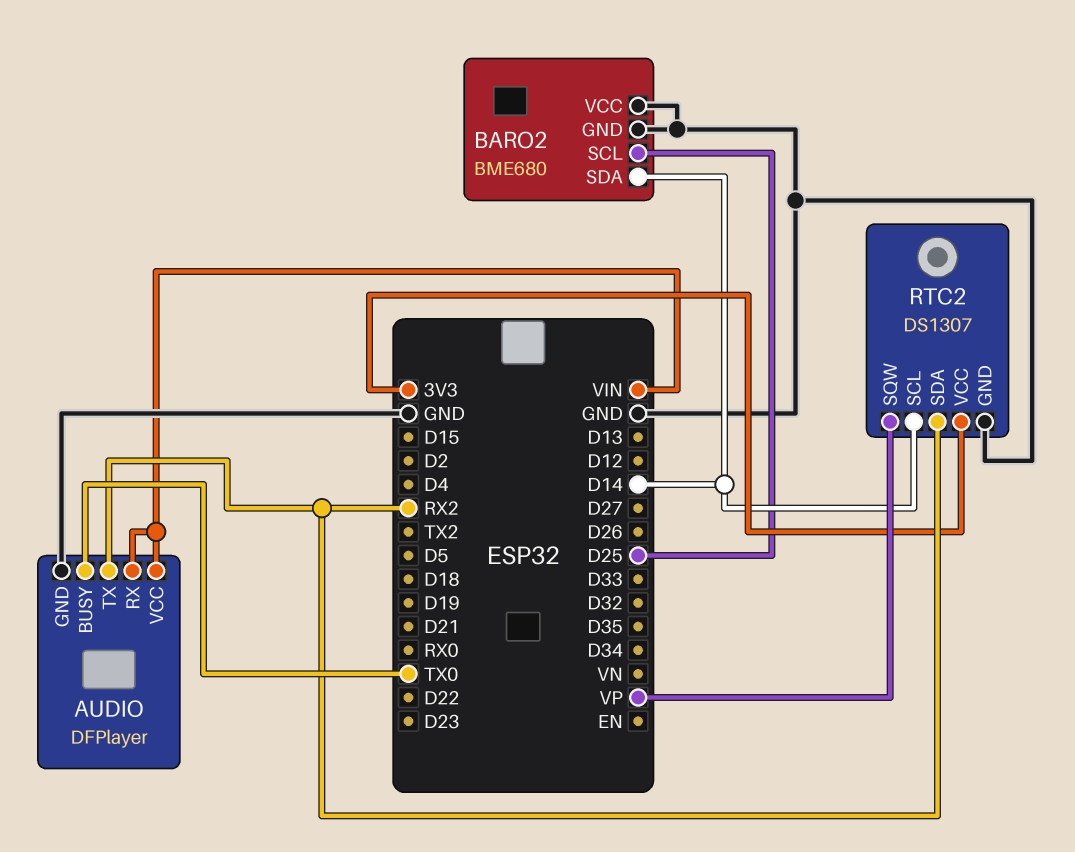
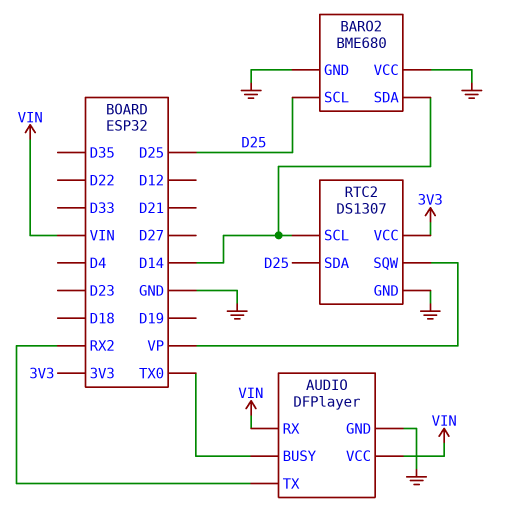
RTC2 pin SDA: RX2 -> D25

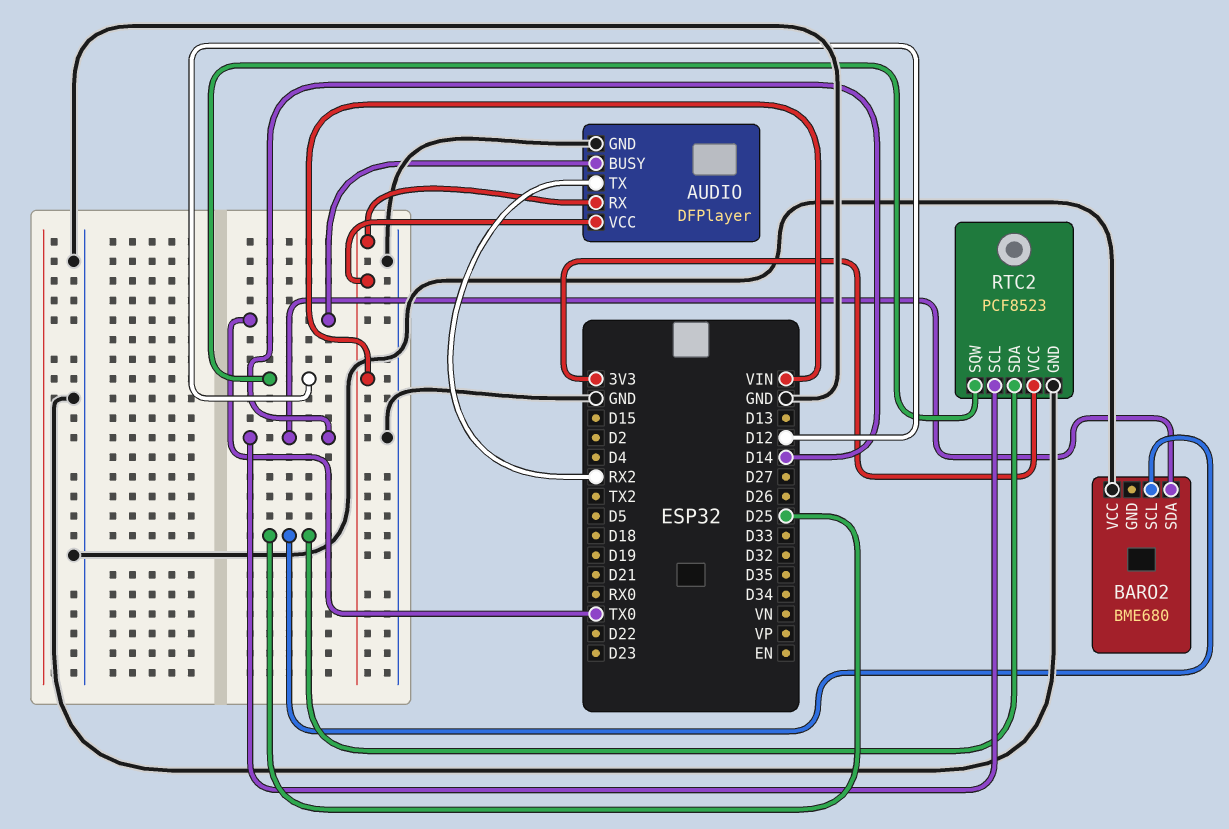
BARO2 pin GND: GND -> none
RTC2: DS1307 -> PCF8523
RTC2 pin SQW: VP -> D12

